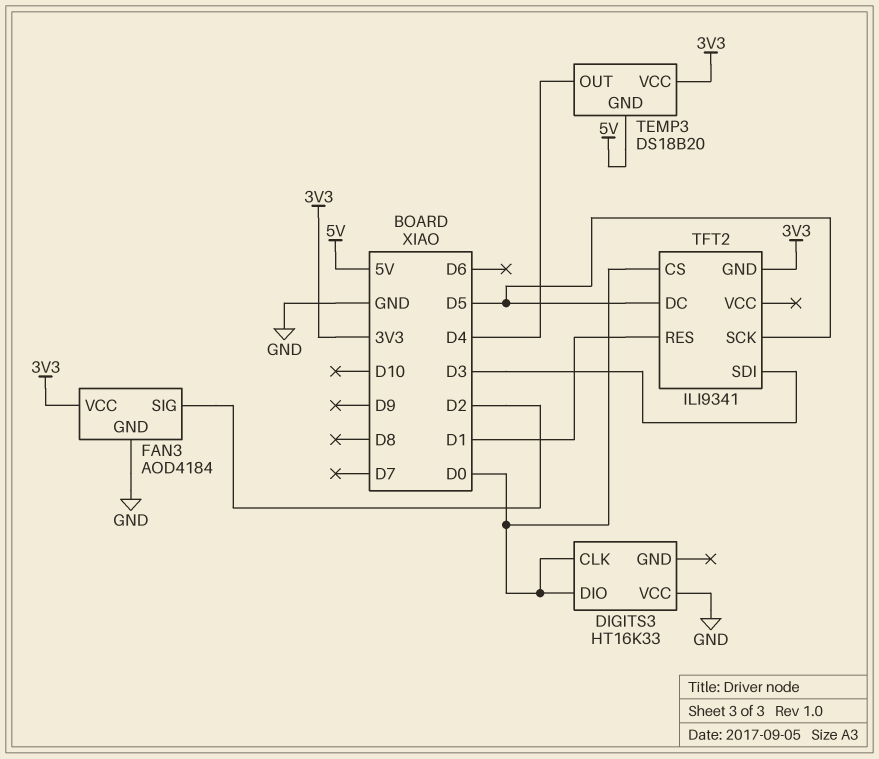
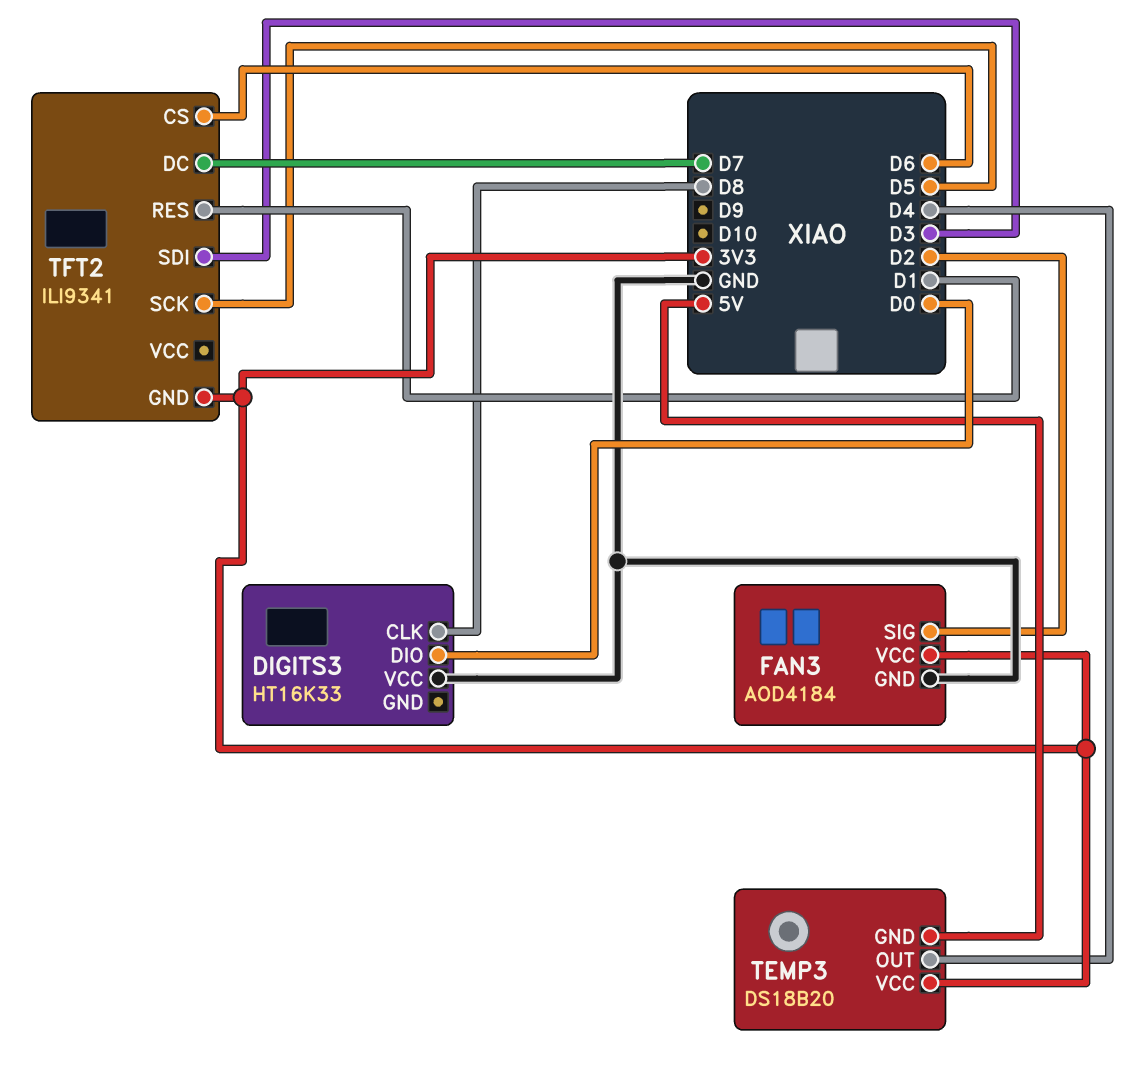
DIGITS3 pin CLK: D0 -> D8
TFT2 pin CS: D0 -> D6
TFT2 pin DC: D5 -> D7

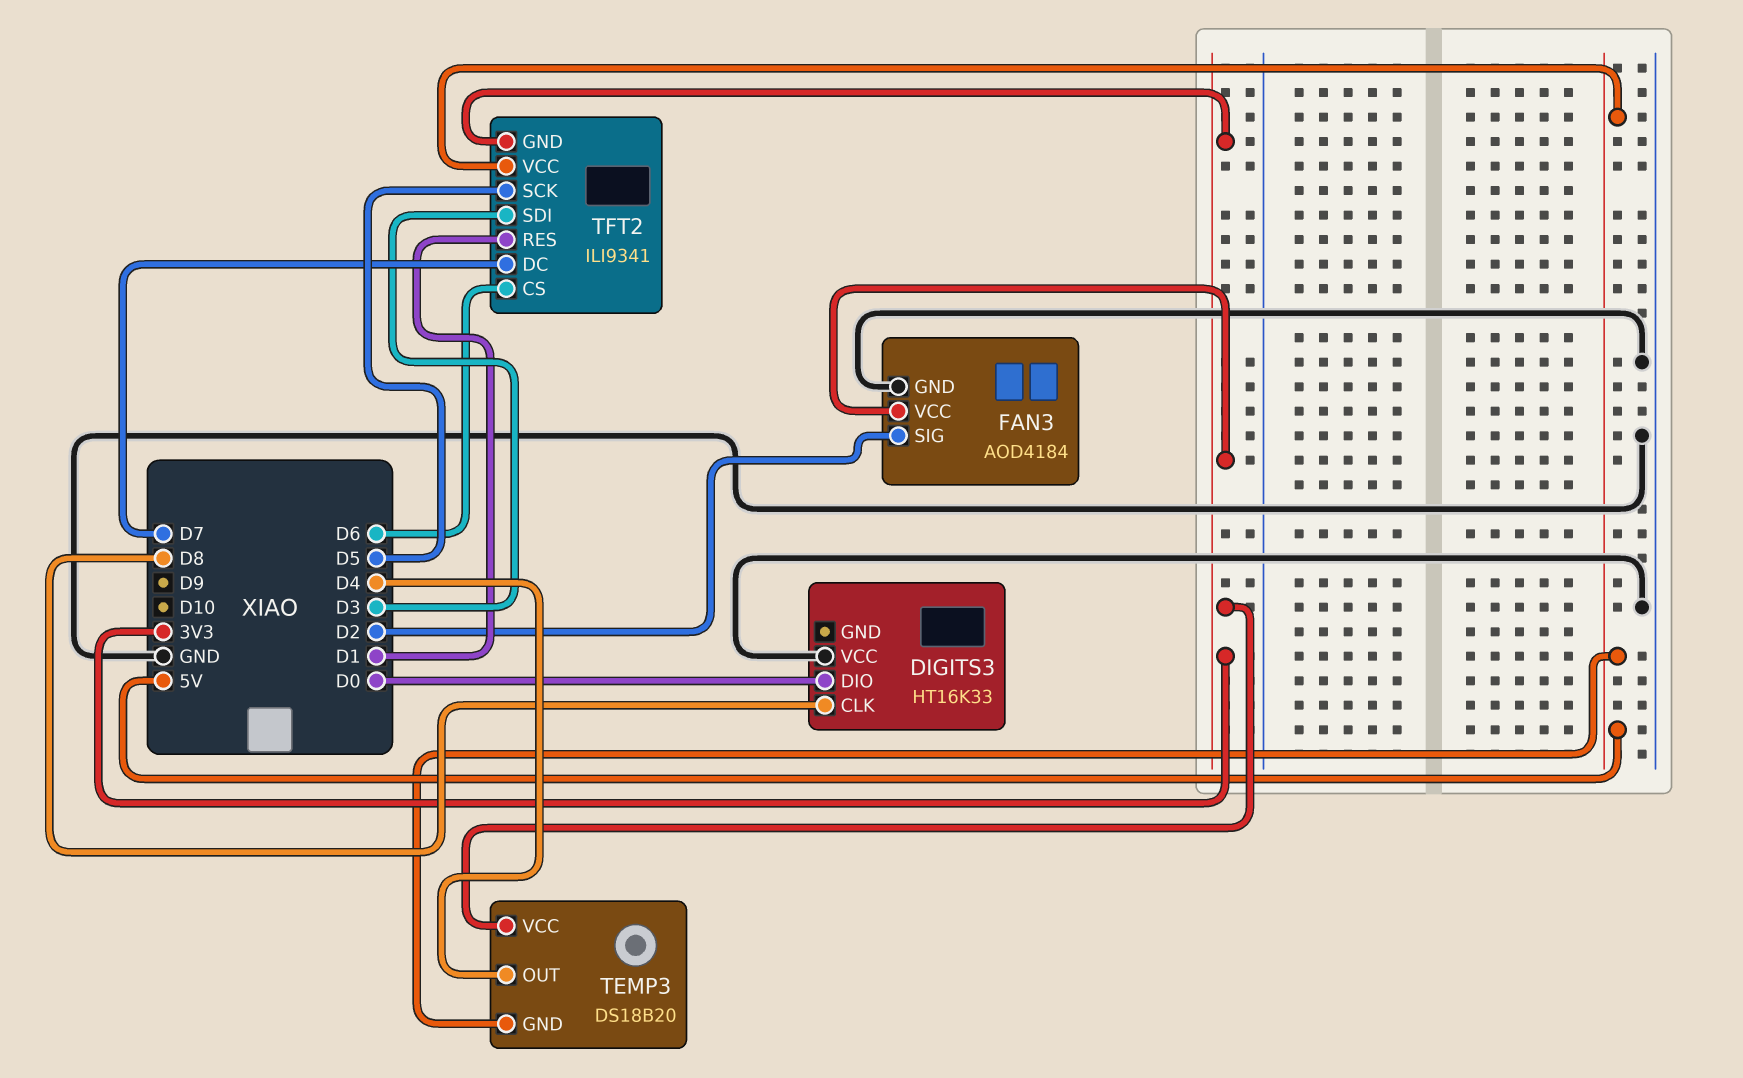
TFT2 pin VCC: none -> 5V

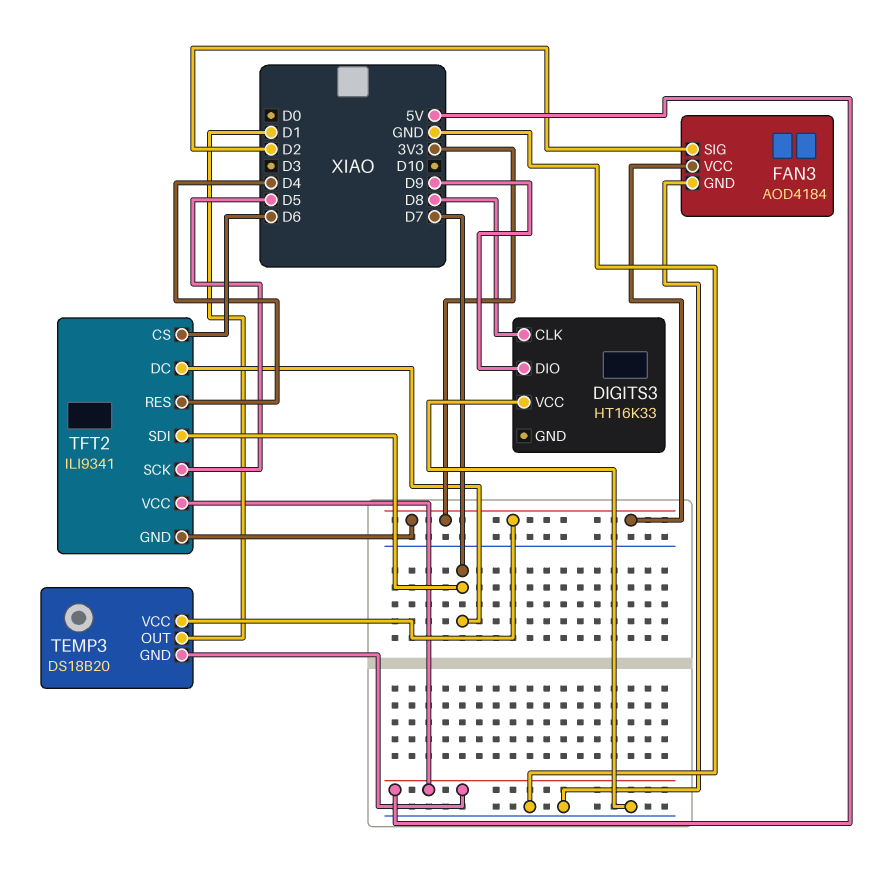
DIGITS3 pin DIO: D0 -> D9
TEMP3 pin OUT: D4 -> D1
TFT2 pin RES: D1 -> D4
TFT2 pin SDI: D3 -> D7

